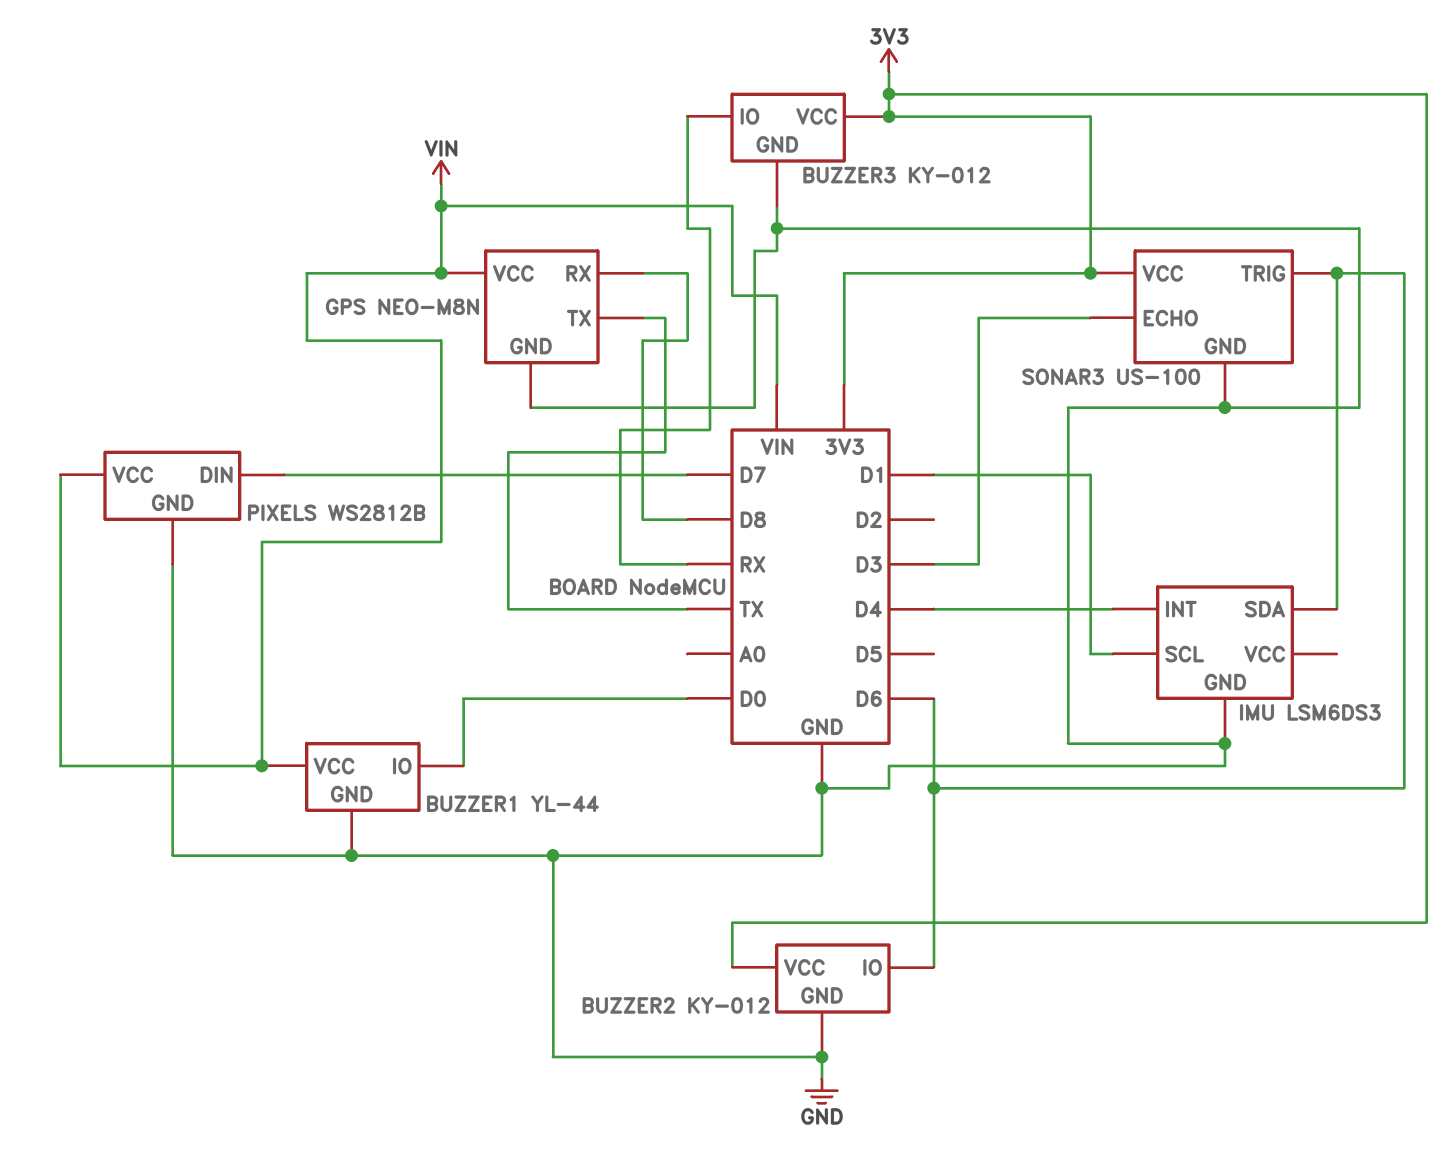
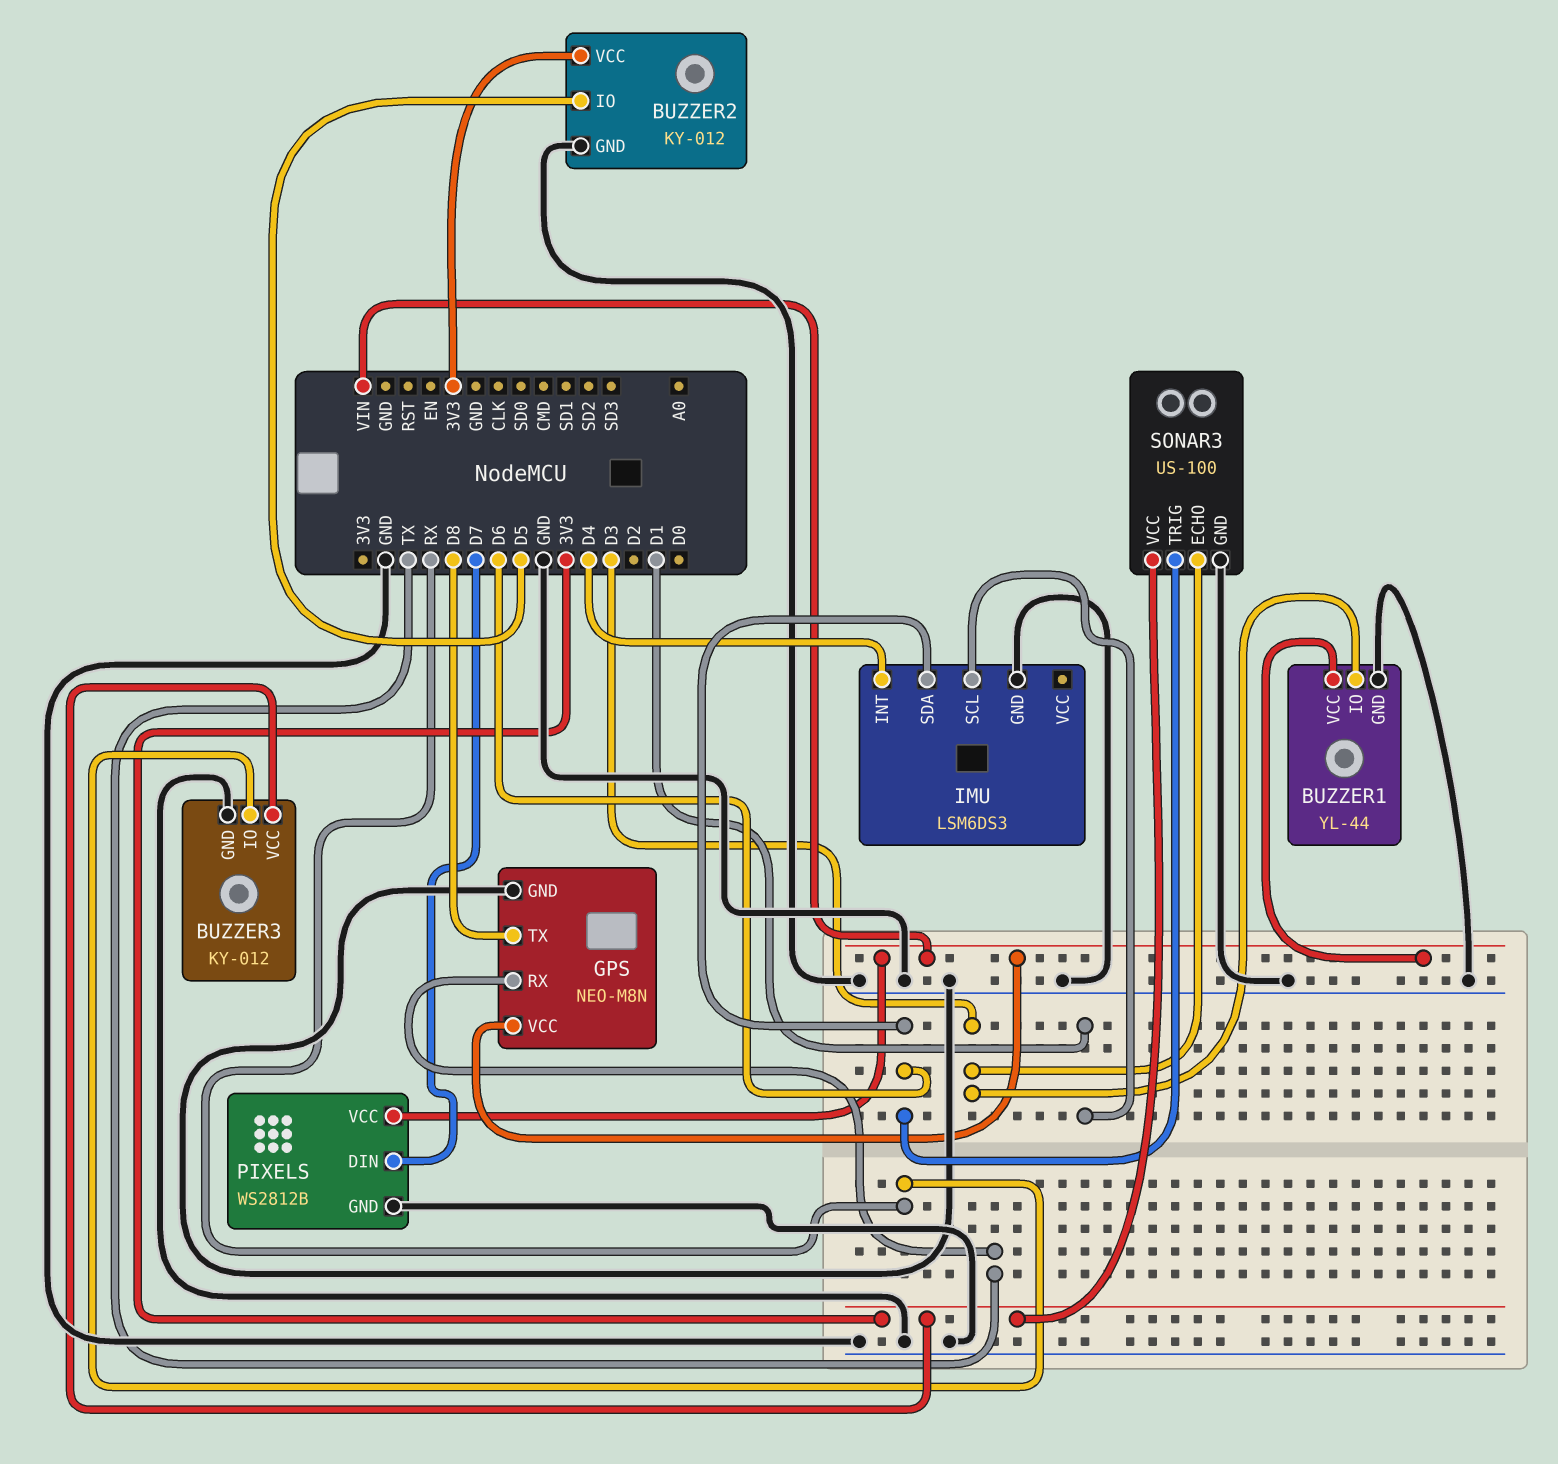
BUZZER1 pin IO: D0 -> D3
BUZZER2 pin IO: D6 -> D5
GPS pin RX: D8 -> TX
GPS pin TX: TX -> D8

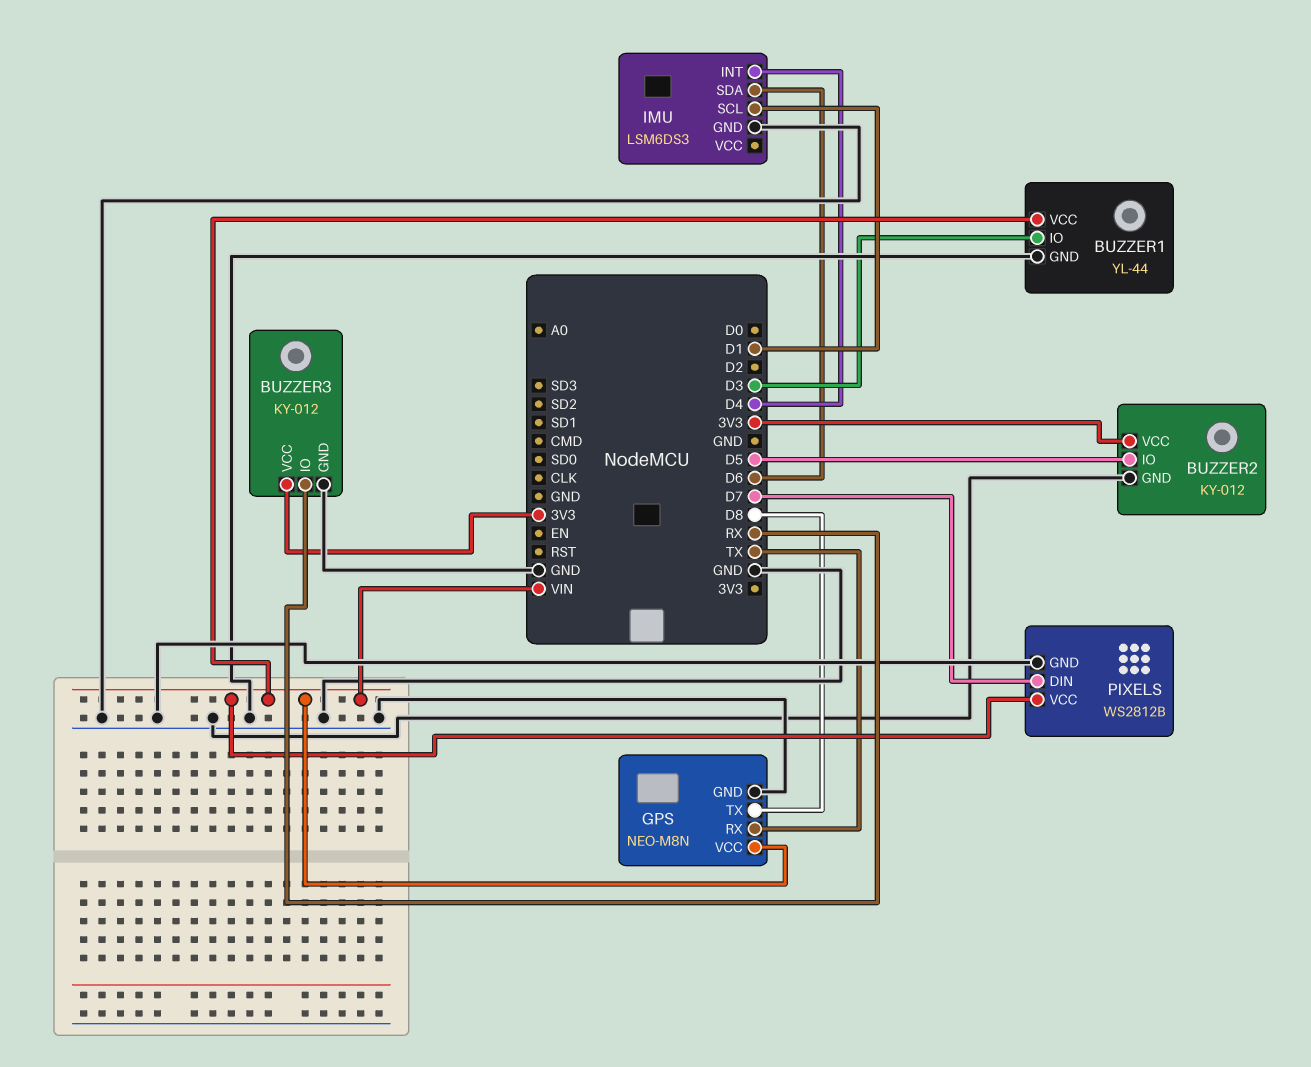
SONAR3: US-100 -> none
SONAR3 pin ECHO: D3 -> none
SONAR3 pin GND: GND -> none
SONAR3 pin TRIG: D6 -> none
SONAR3 pin VCC: 3V3 -> none

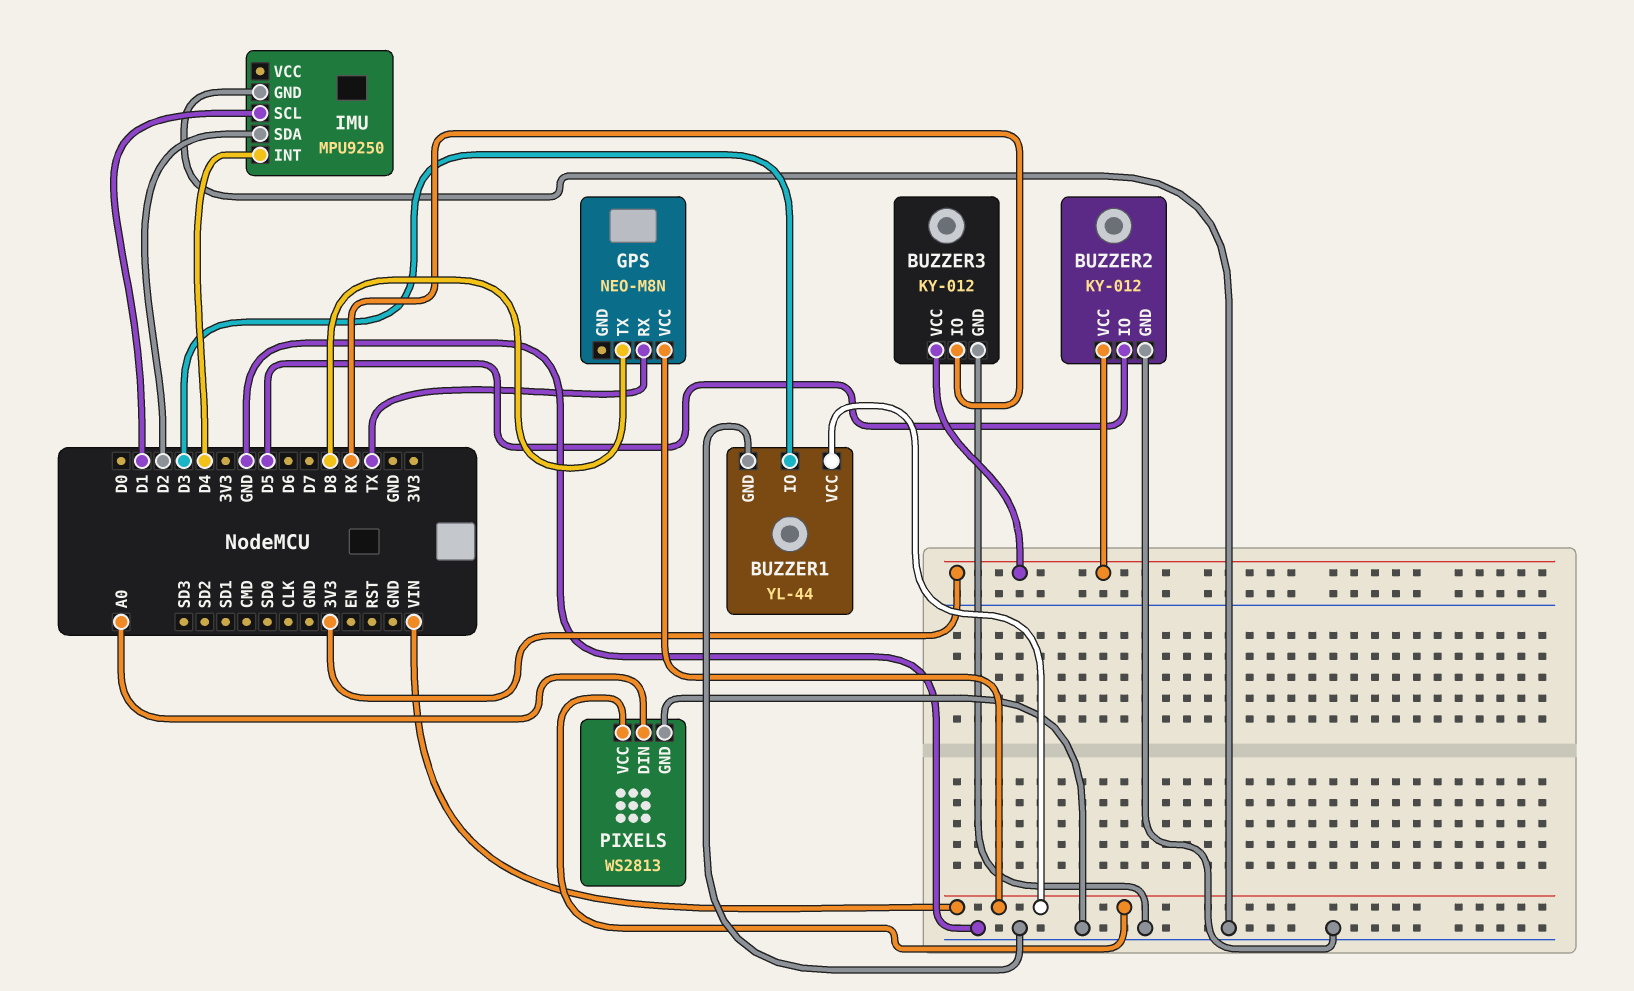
GPS pin GND: GND -> none
IMU: LSM6DS3 -> MPU9250
IMU pin SDA: D6 -> D2
PIXELS: WS2812B -> WS2813
PIXELS pin DIN: D7 -> A0

